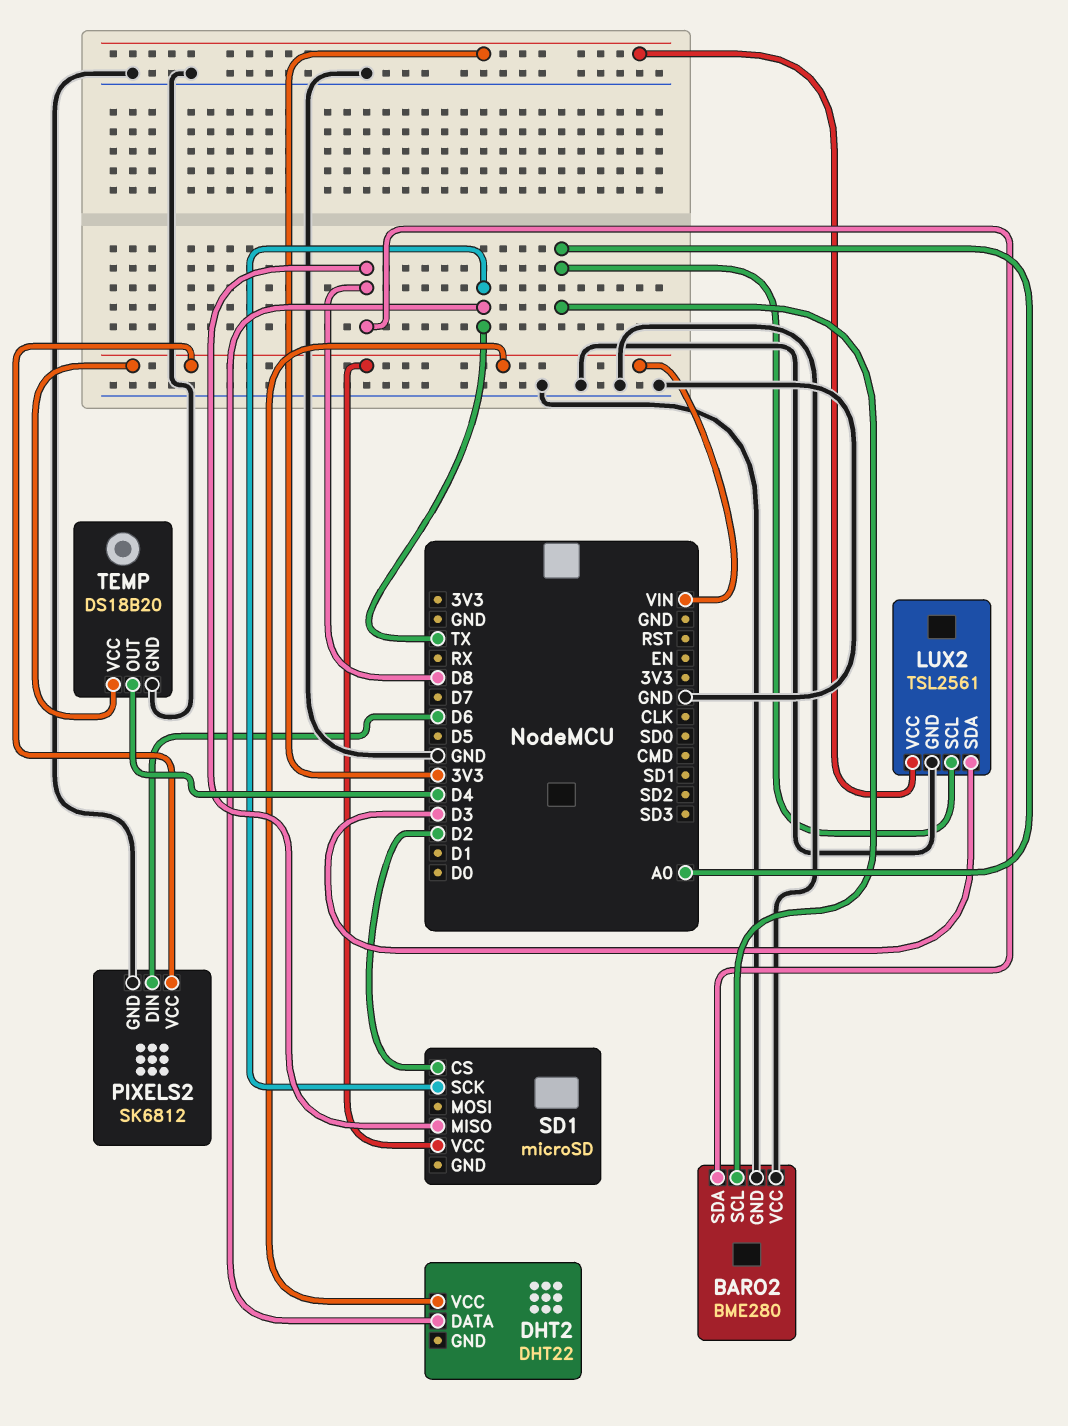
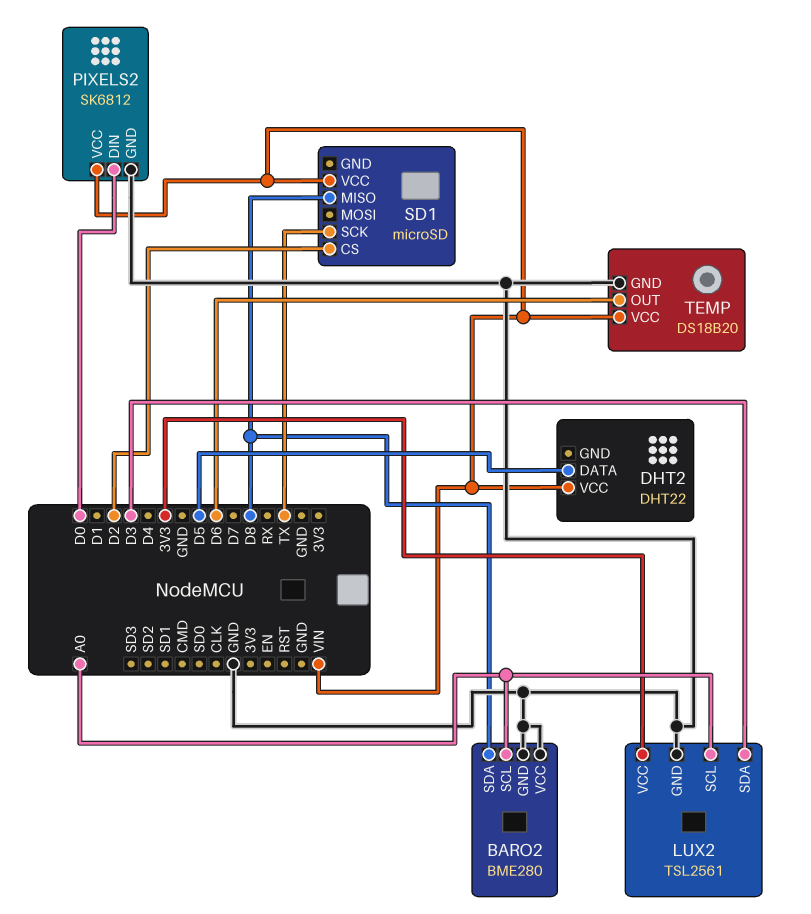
DHT2 pin DATA: TX -> D5
PIXELS2 pin DIN: D6 -> D0
TEMP pin OUT: D4 -> D6

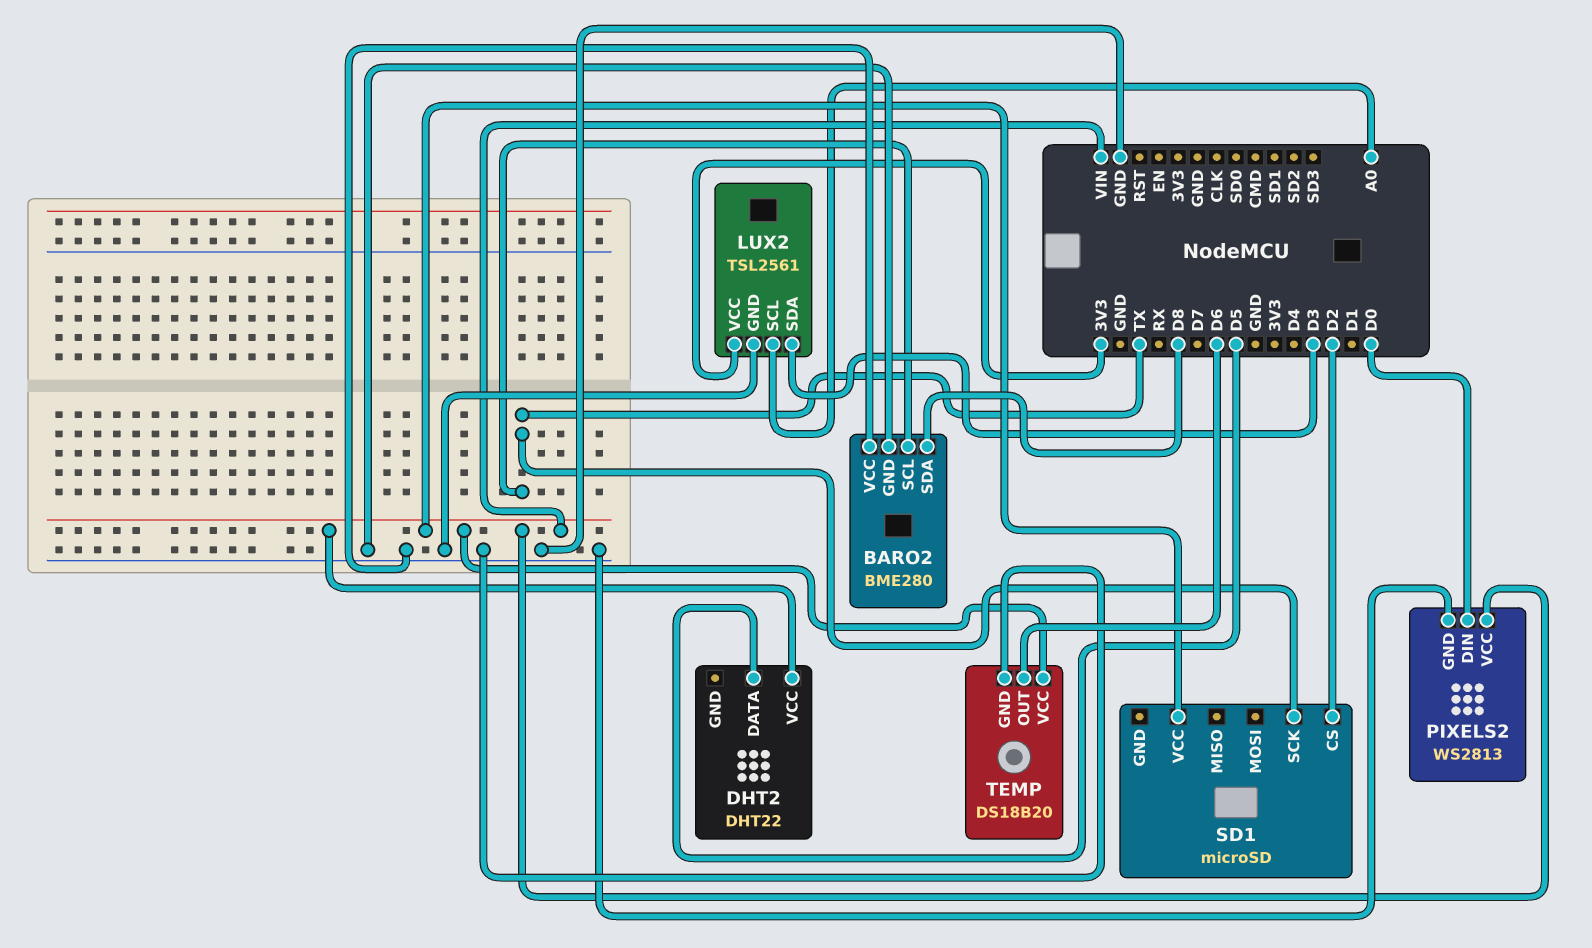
BARO2 pin SCL: A0 -> TX
PIXELS2: SK6812 -> WS2813
SD1 pin MISO: D8 -> none

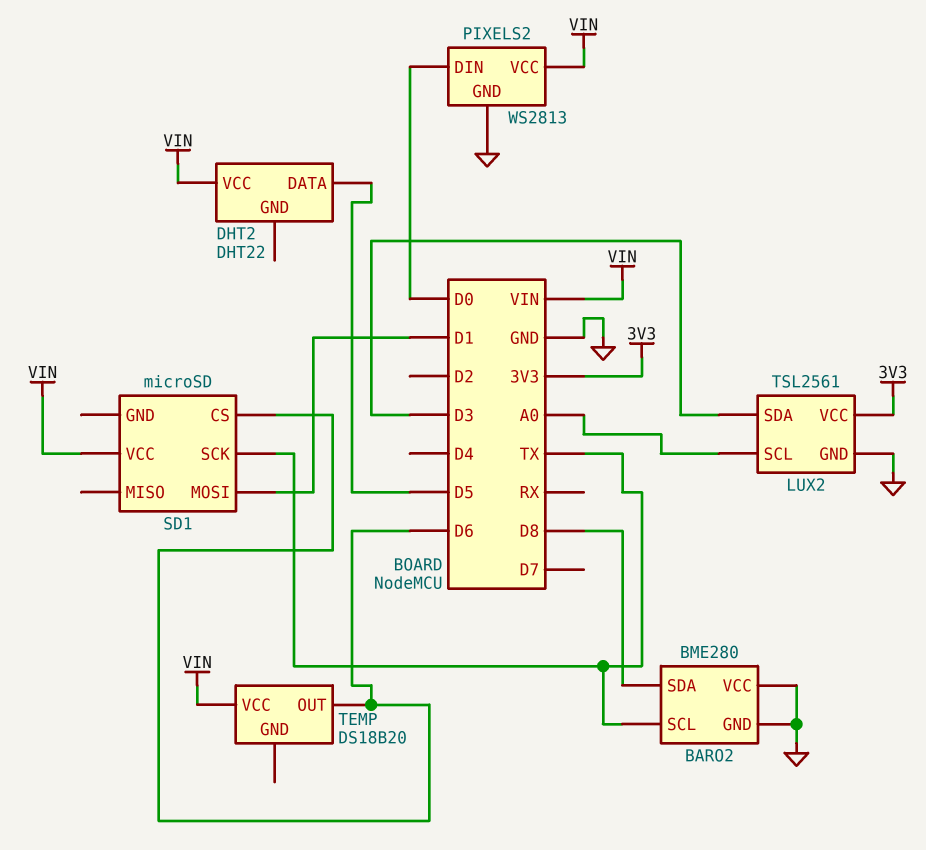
SD1 pin CS: D2 -> D6
SD1 pin MOSI: none -> D1
TEMP pin GND: GND -> none

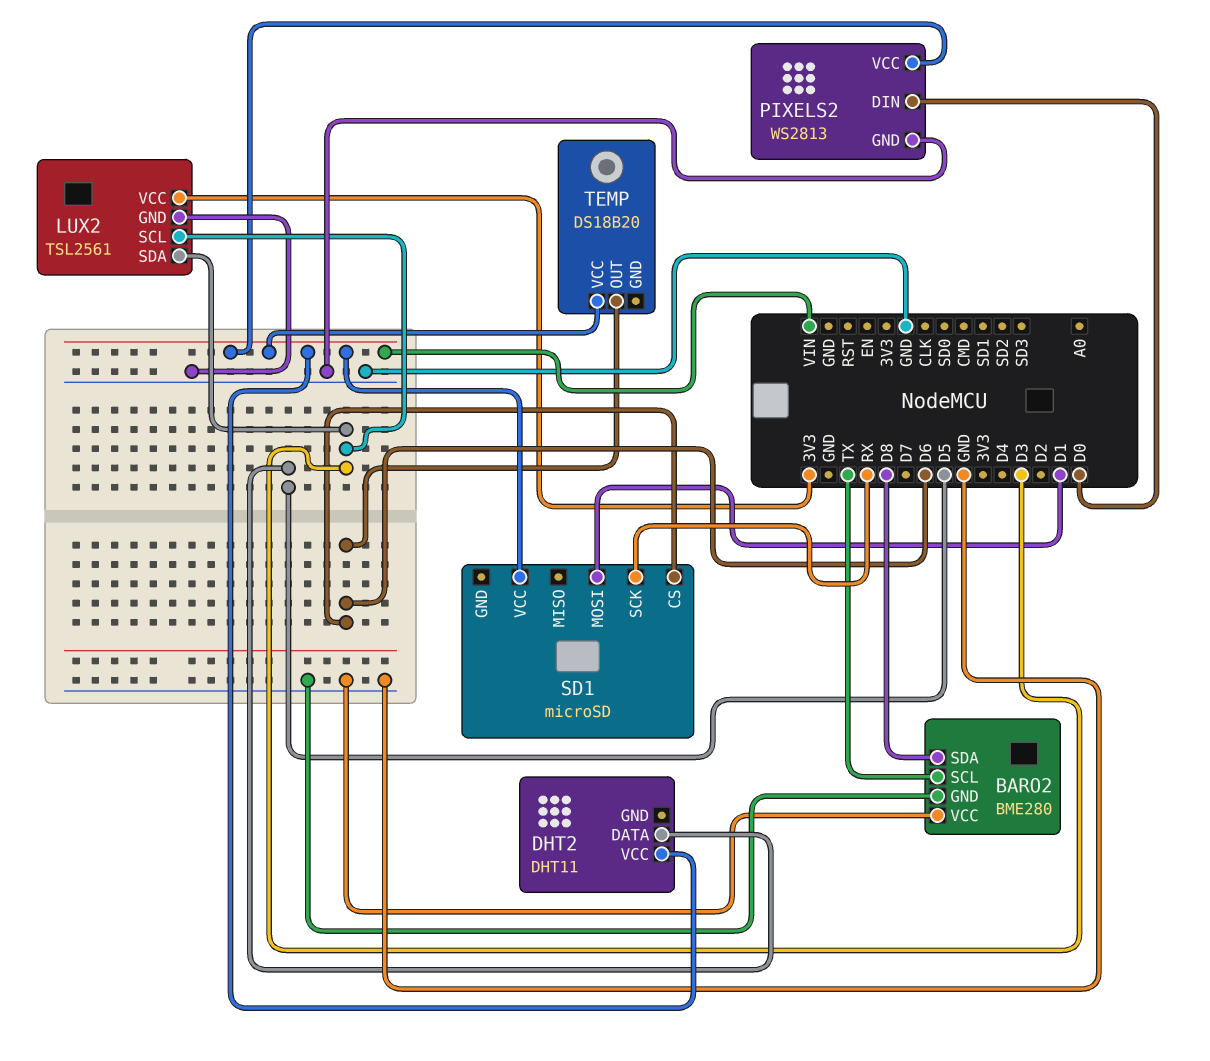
DHT2: DHT22 -> DHT11
LUX2 pin SCL: A0 -> D3
SD1 pin SCK: TX -> RX

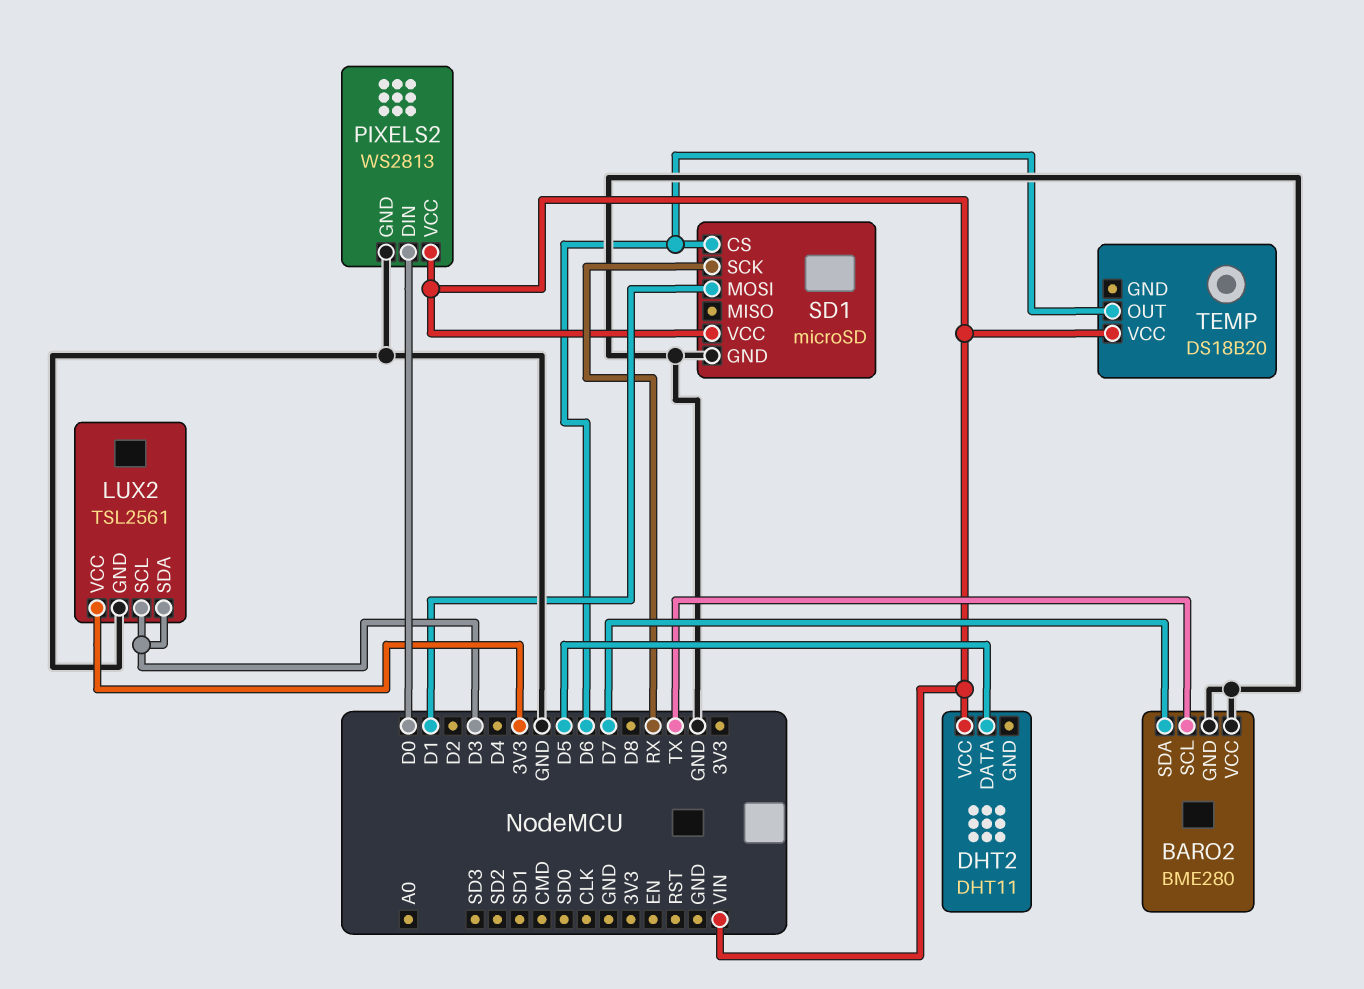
BARO2 pin SDA: D8 -> D7
SD1 pin GND: none -> GND

